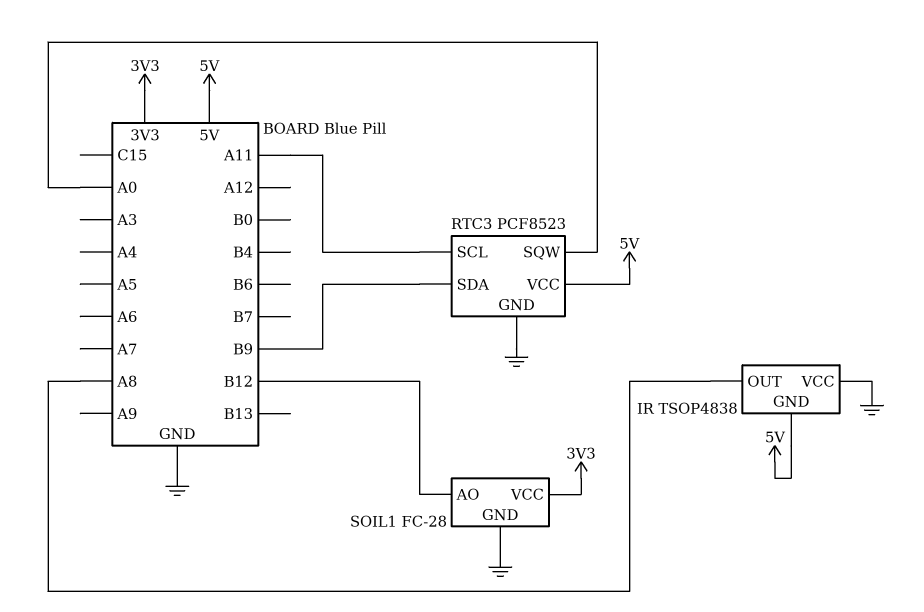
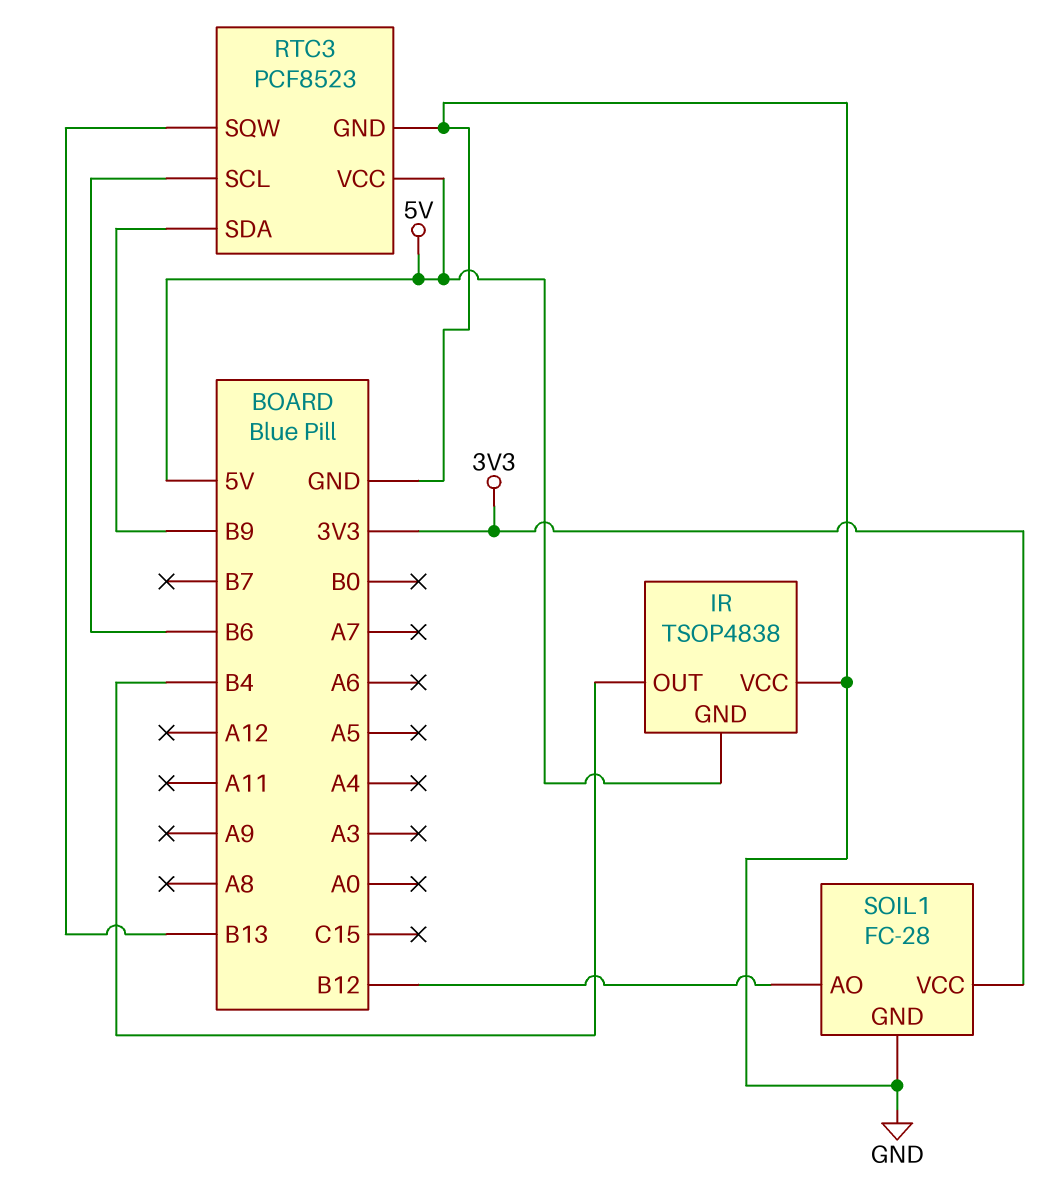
IR pin OUT: A8 -> B4
RTC3 pin SCL: A11 -> B6
RTC3 pin SQW: A0 -> B13

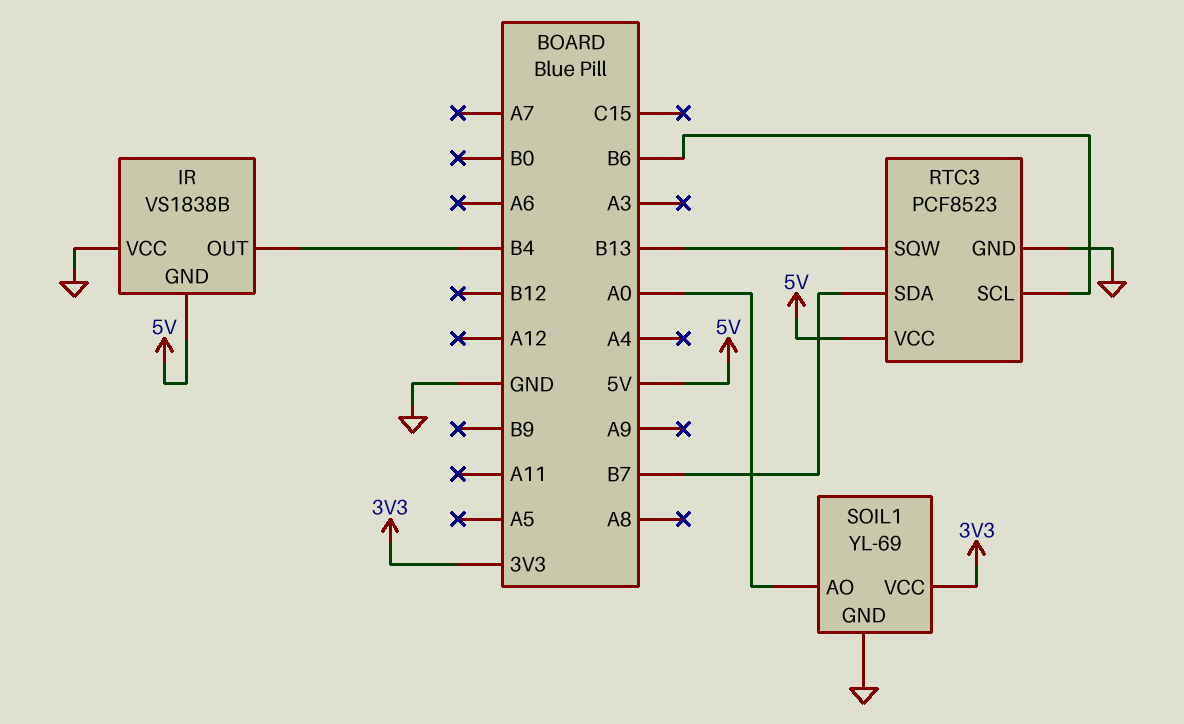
IR: TSOP4838 -> VS1838B
RTC3 pin SDA: B9 -> B7
SOIL1: FC-28 -> YL-69
SOIL1 pin AO: B12 -> A0

